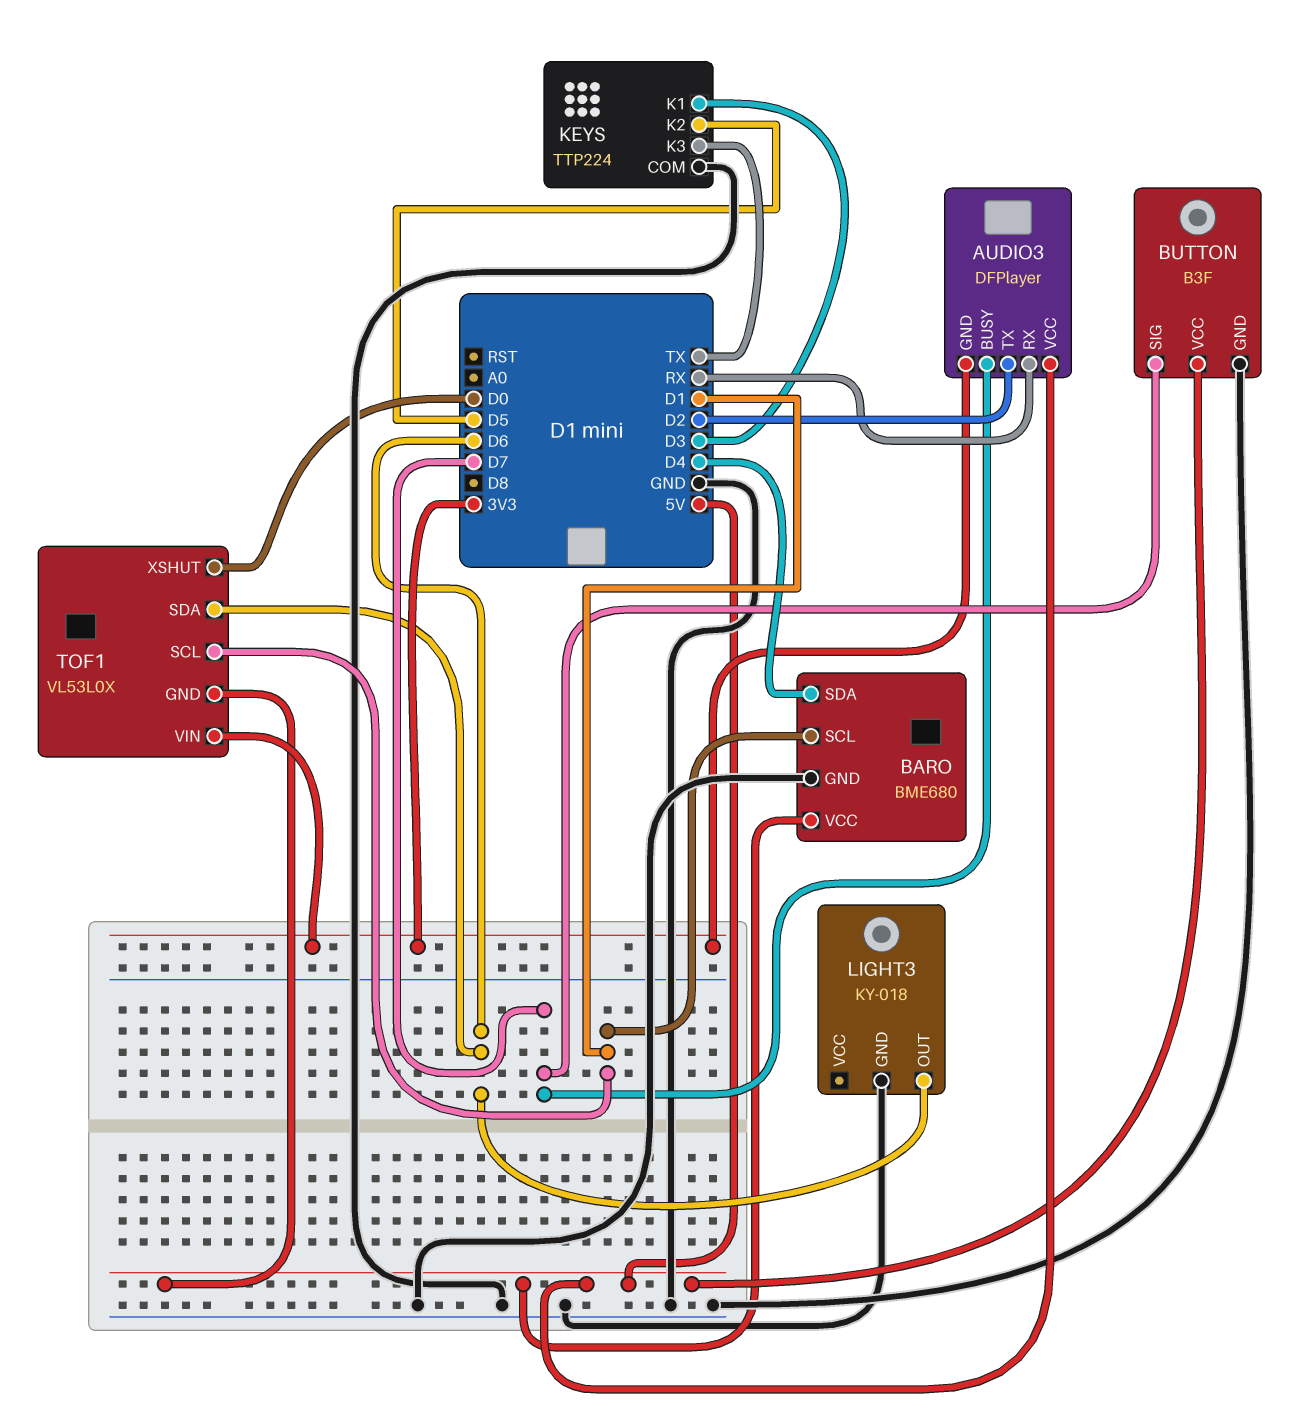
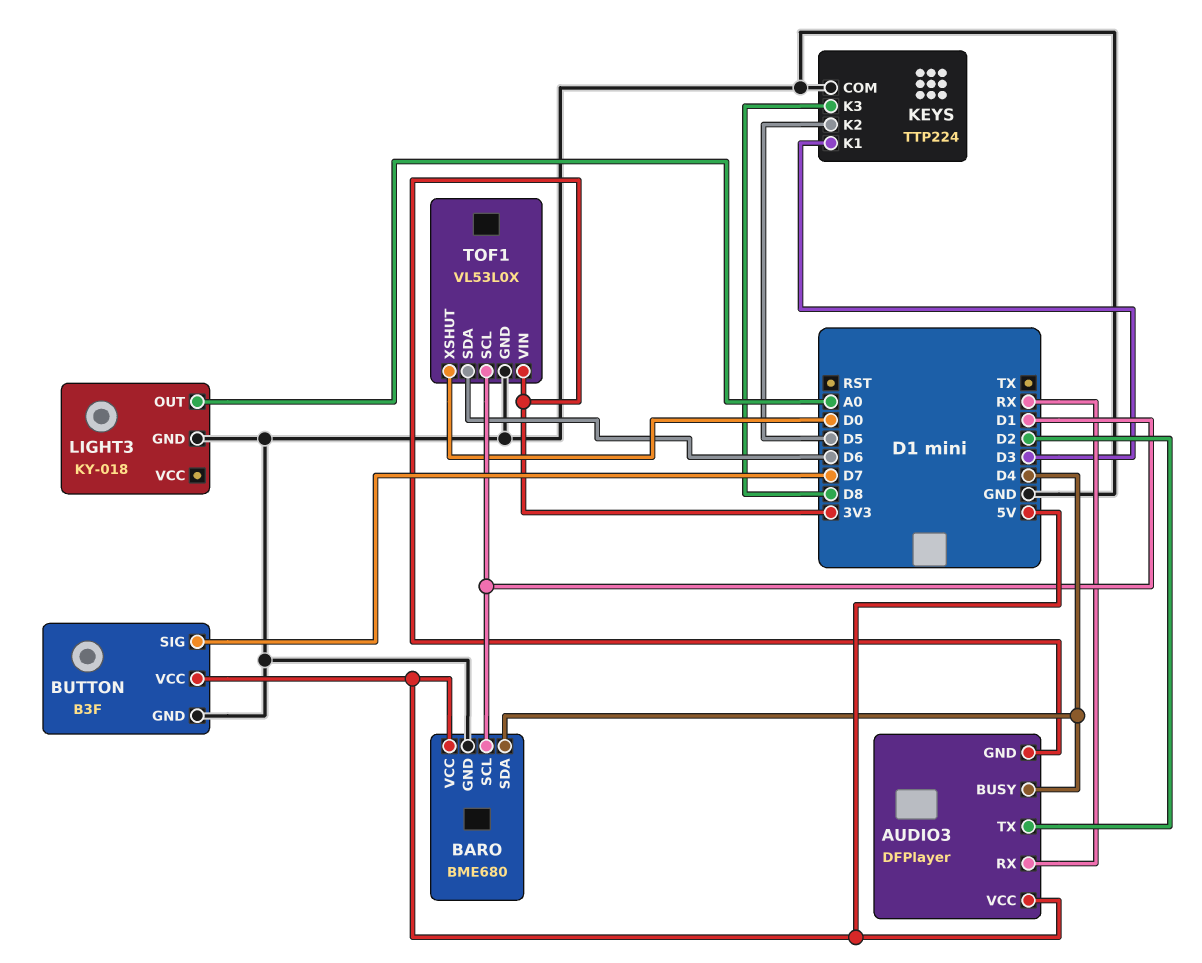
AUDIO3 pin BUSY: D7 -> D4
KEYS pin K3: TX -> D8
LIGHT3 pin OUT: D6 -> A0
TOF1 pin GND: 5V -> GND

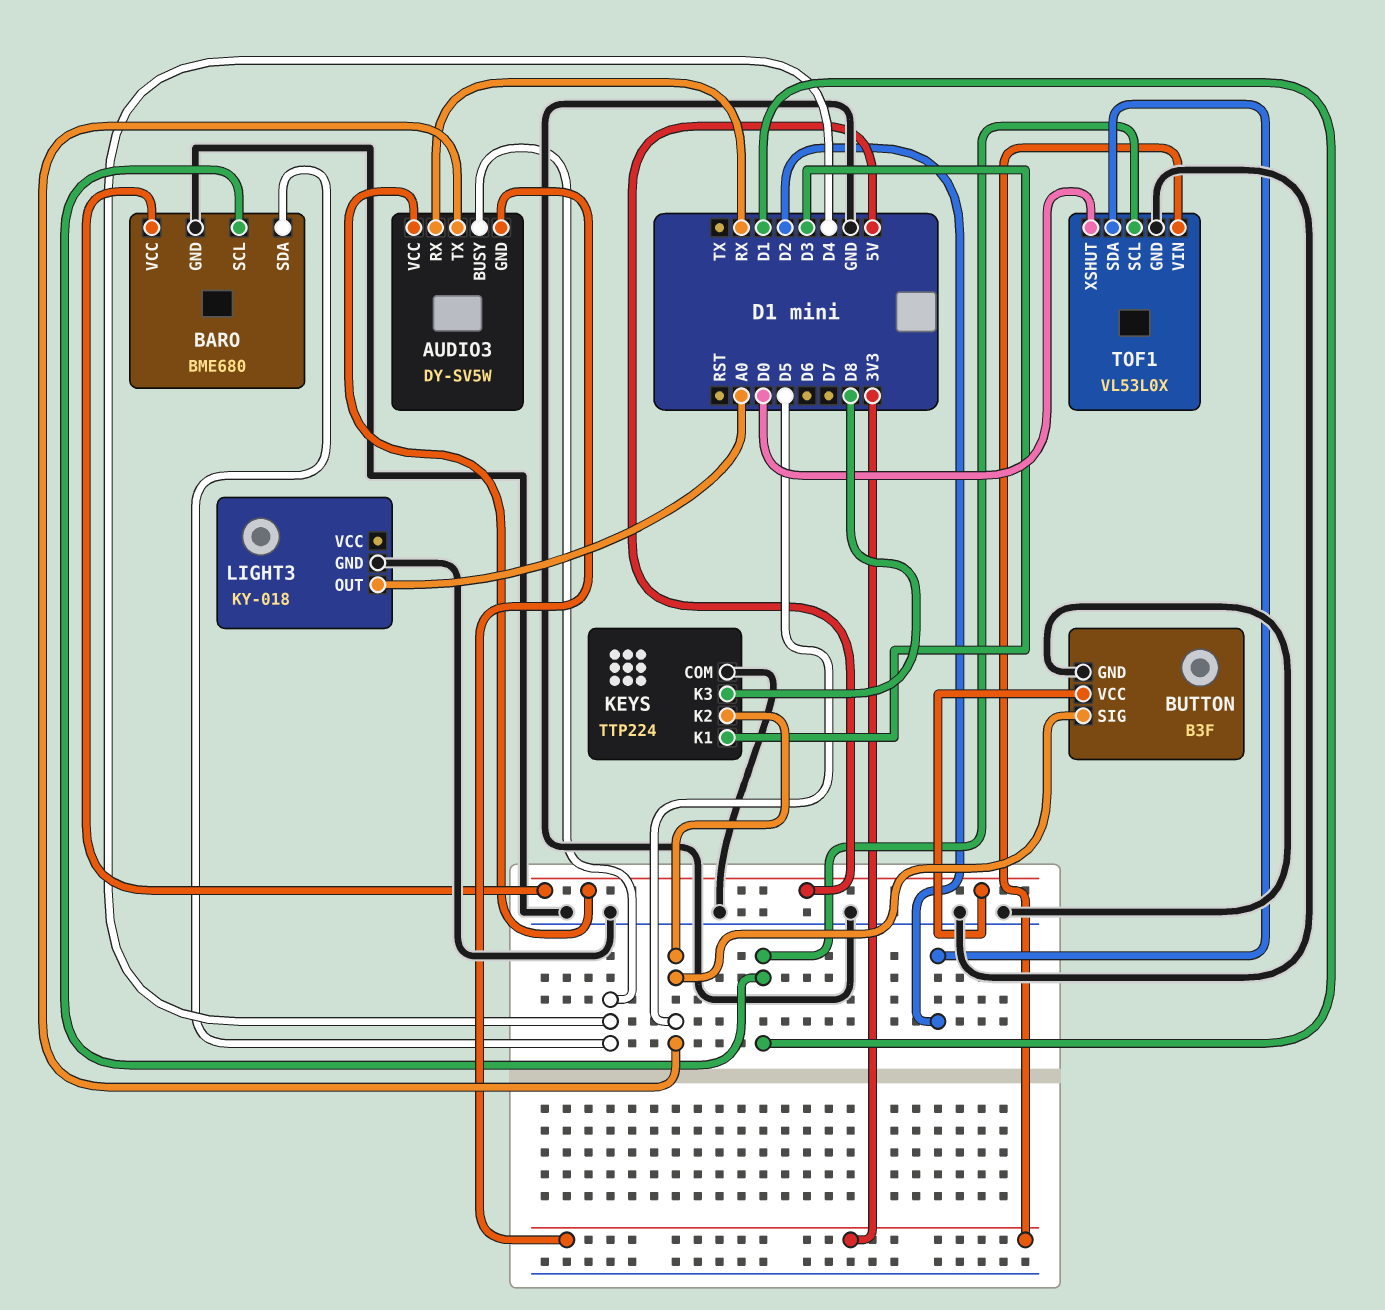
AUDIO3: DFPlayer -> DY-SV5W
AUDIO3 pin TX: D2 -> D5
BUTTON pin SIG: D7 -> D5
TOF1 pin SDA: D6 -> D2

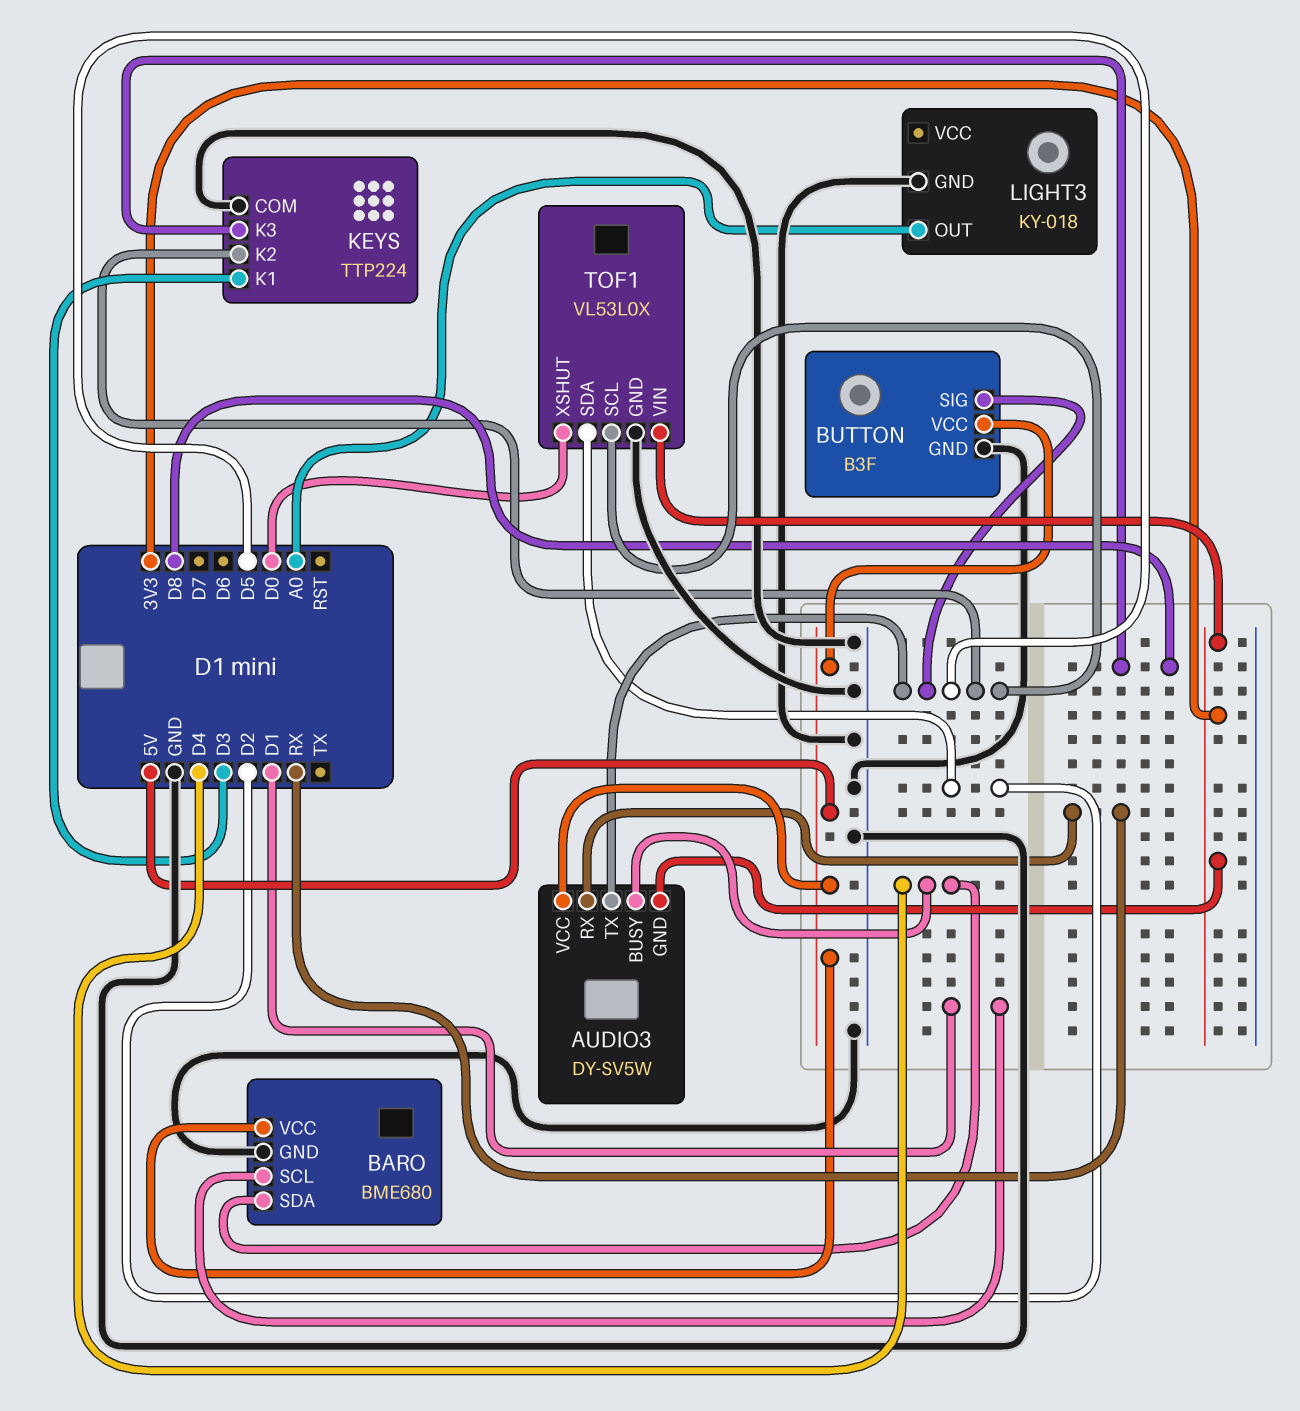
TOF1 pin SCL: D1 -> D5

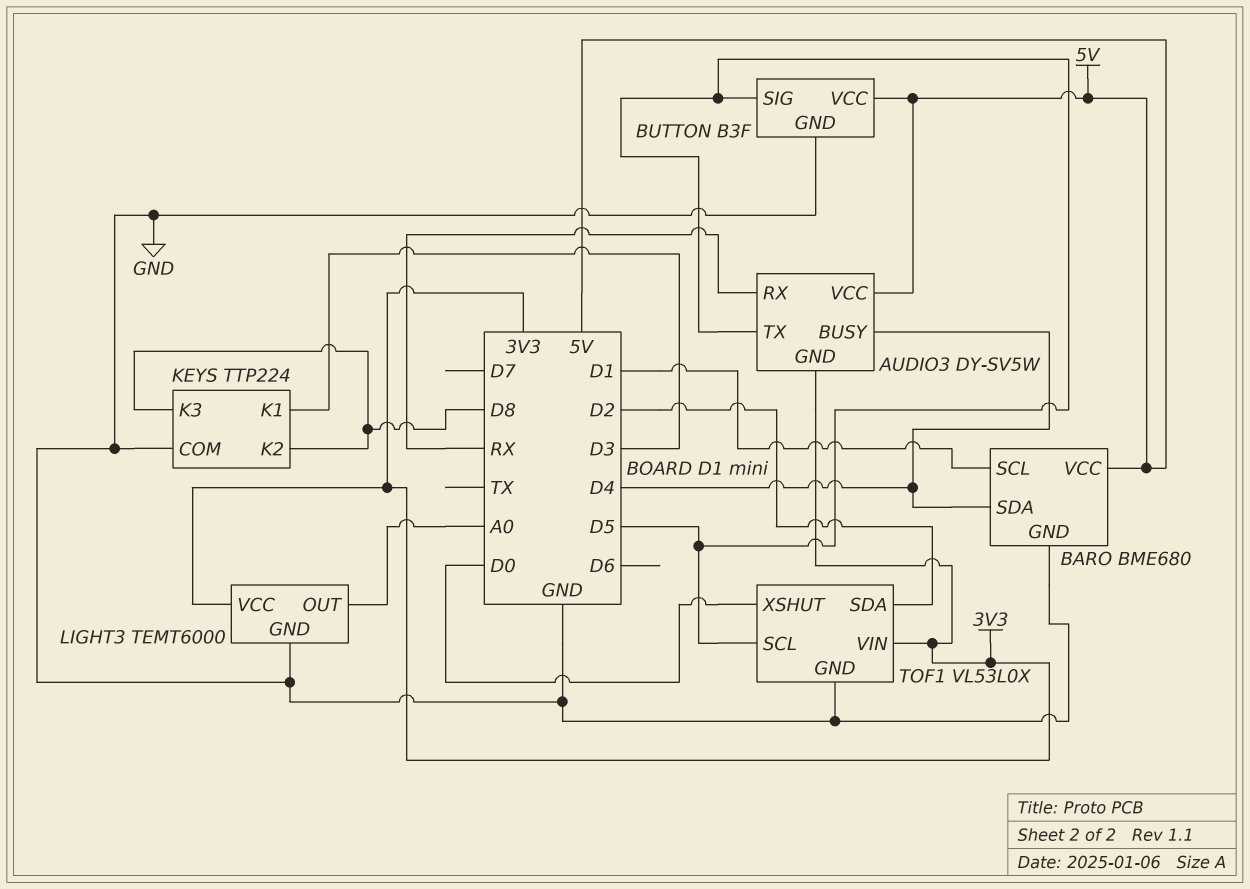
KEYS pin K2: D5 -> D8
LIGHT3: KY-018 -> TEMT6000
LIGHT3 pin VCC: none -> 3V3

